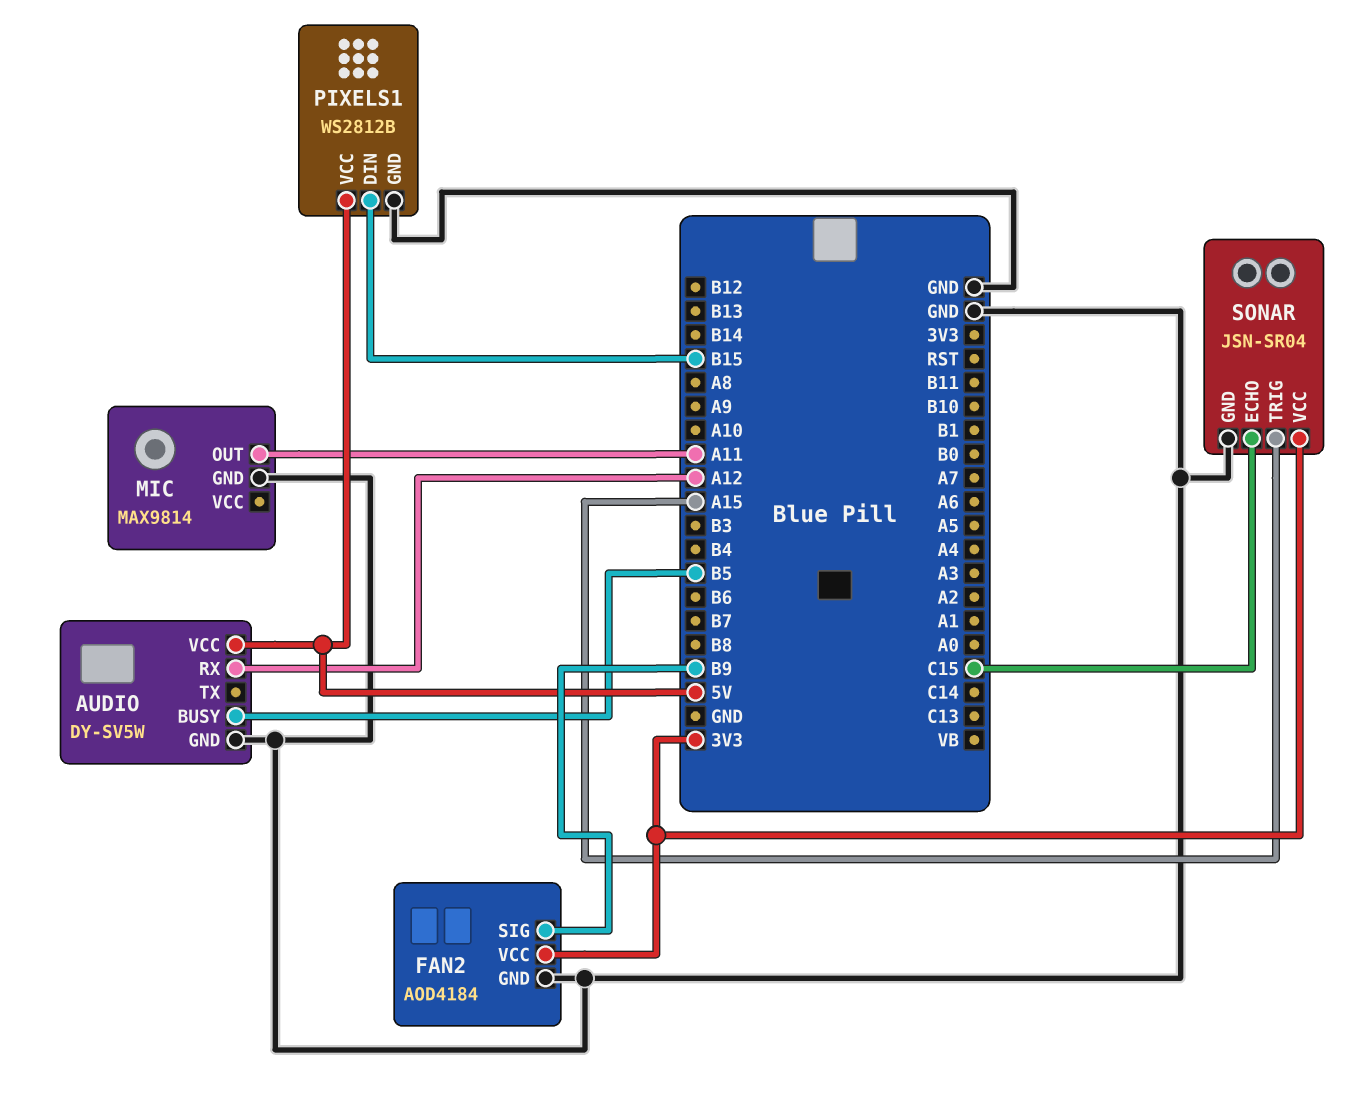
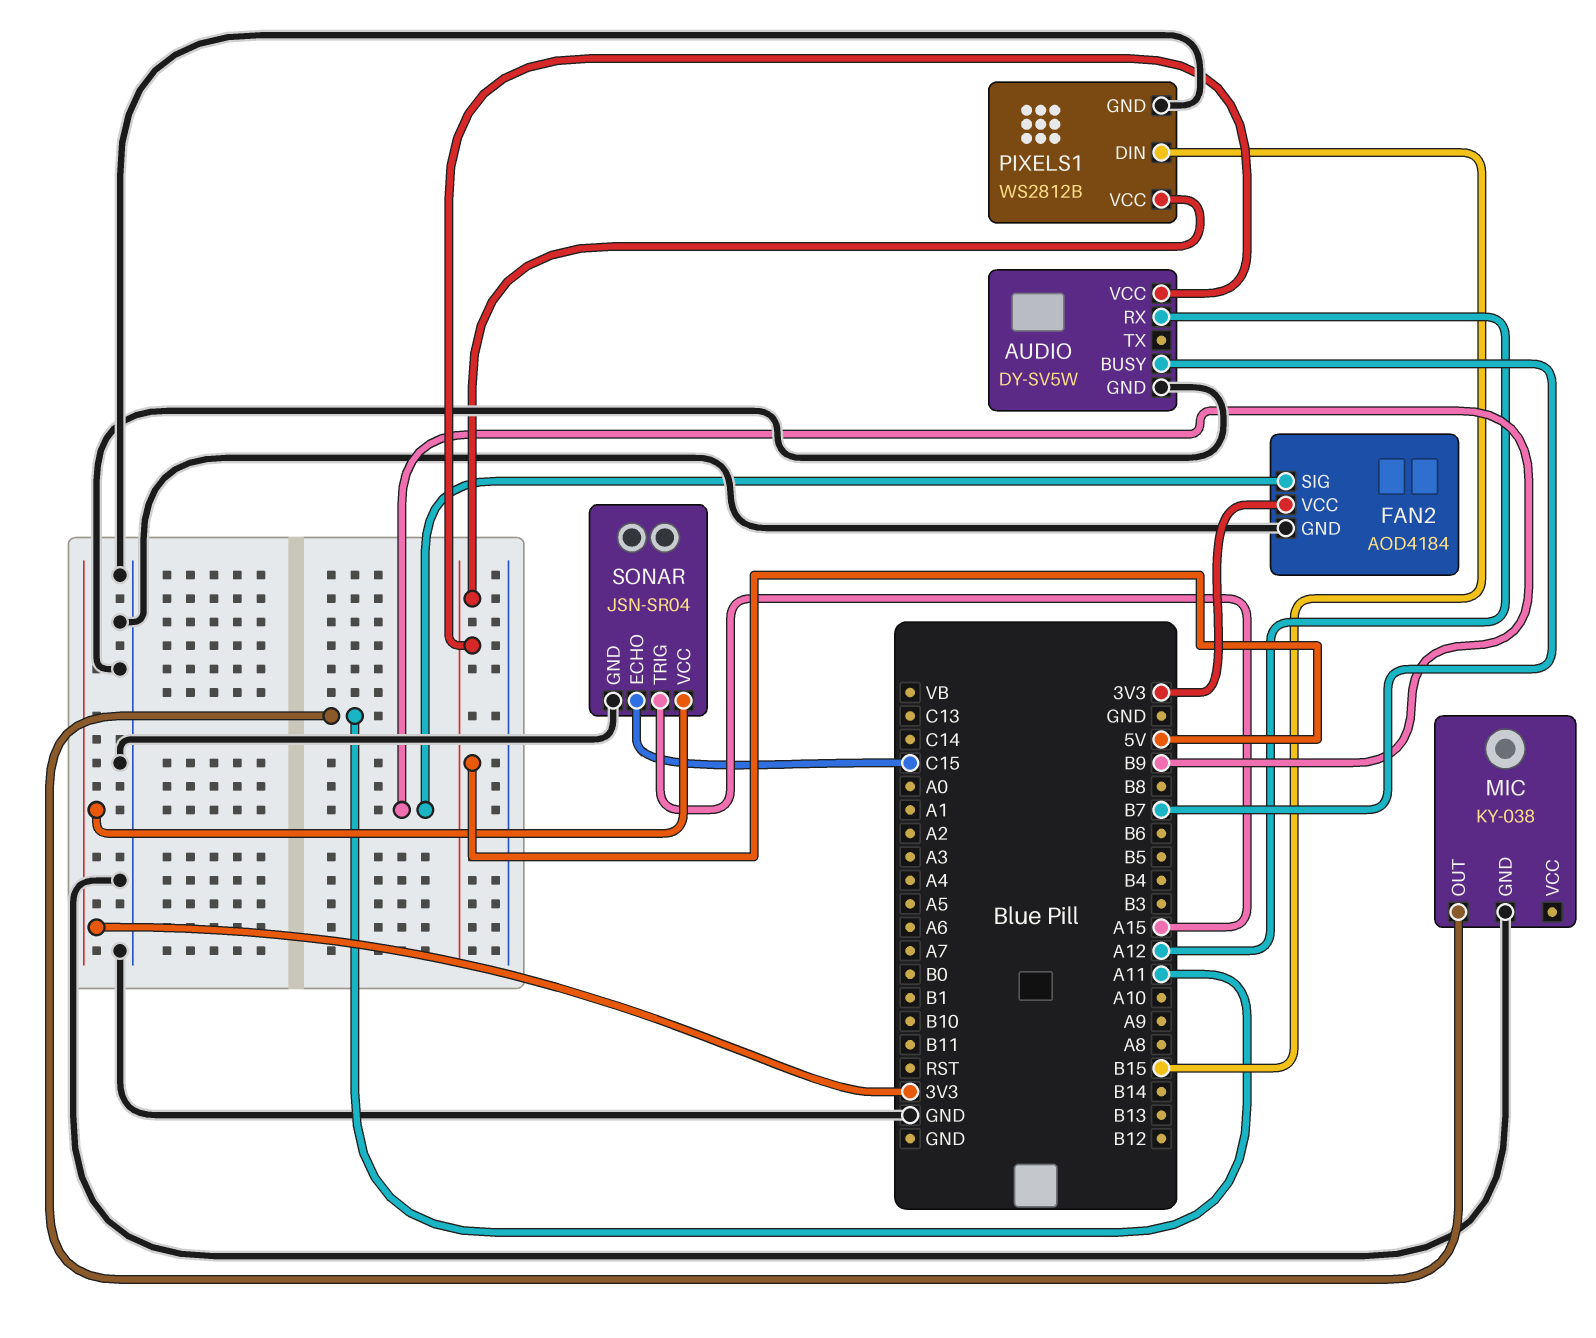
AUDIO pin BUSY: B5 -> B7
MIC: MAX9814 -> KY-038

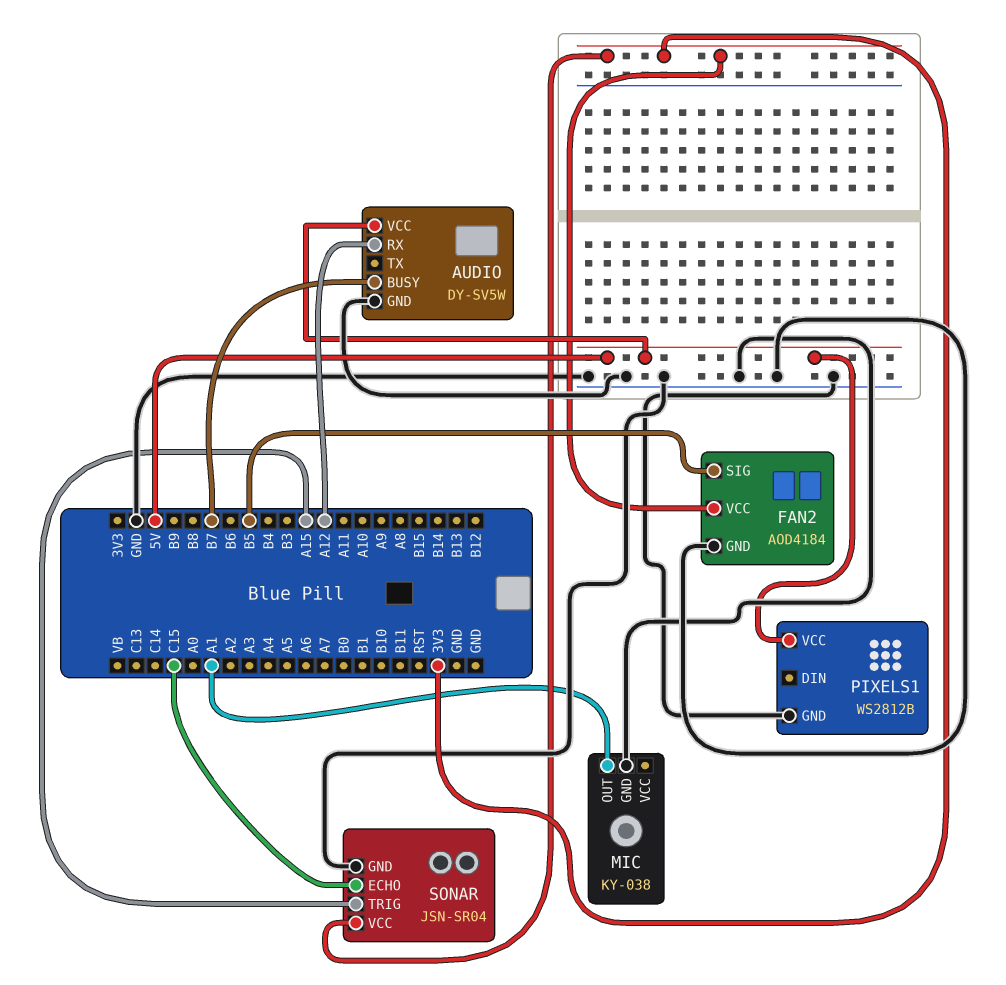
FAN2 pin SIG: B9 -> B5
MIC pin OUT: A11 -> A1
PIXELS1 pin DIN: B15 -> none

